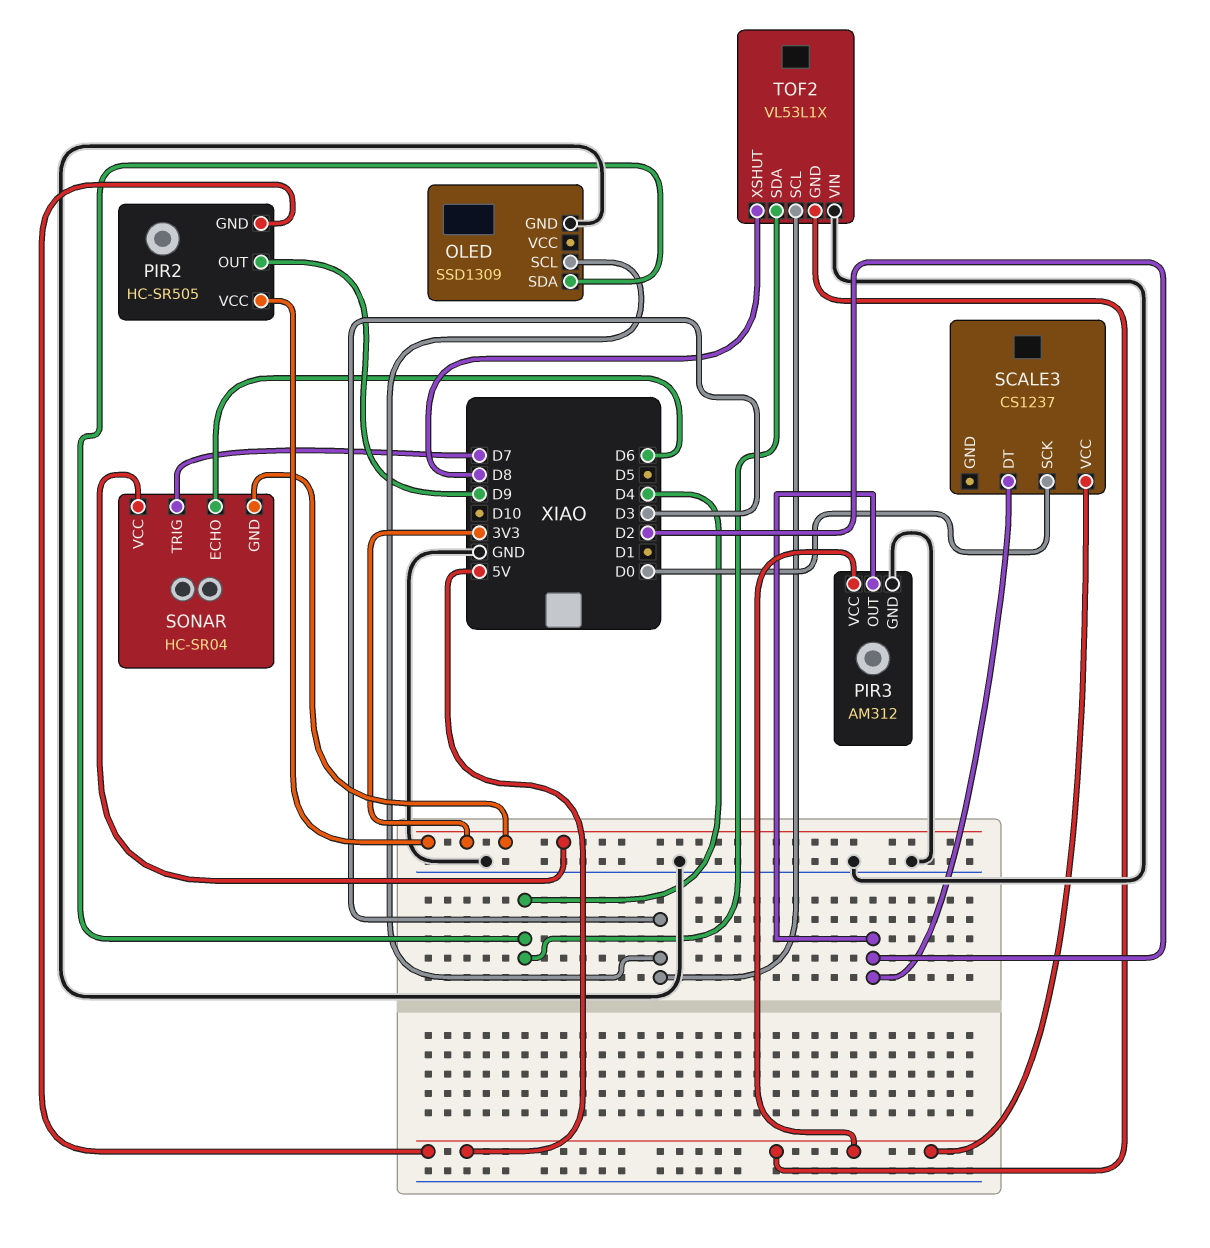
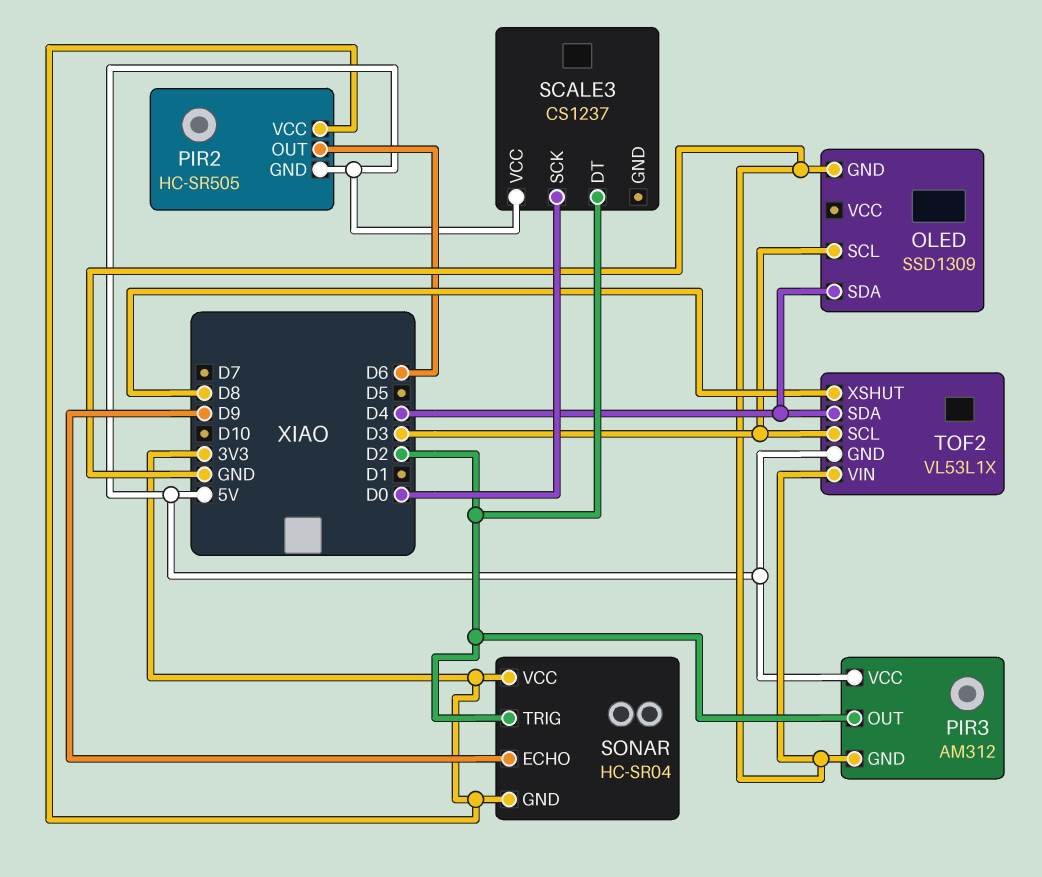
PIR2 pin OUT: D9 -> D6
SONAR pin ECHO: D6 -> D9
SONAR pin TRIG: D7 -> D2

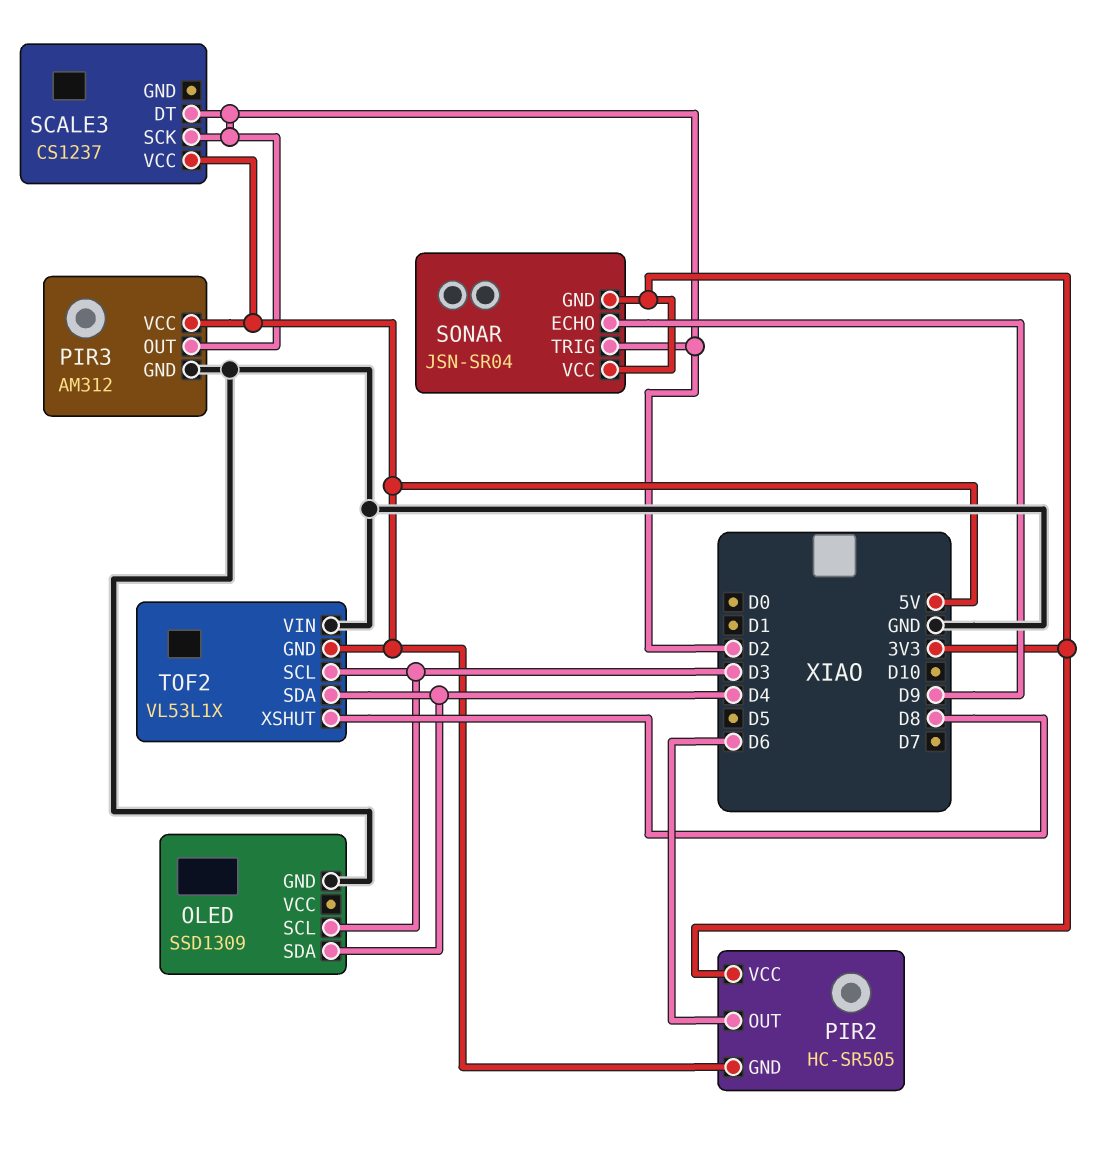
SCALE3 pin SCK: D0 -> D2
SONAR: HC-SR04 -> JSN-SR04

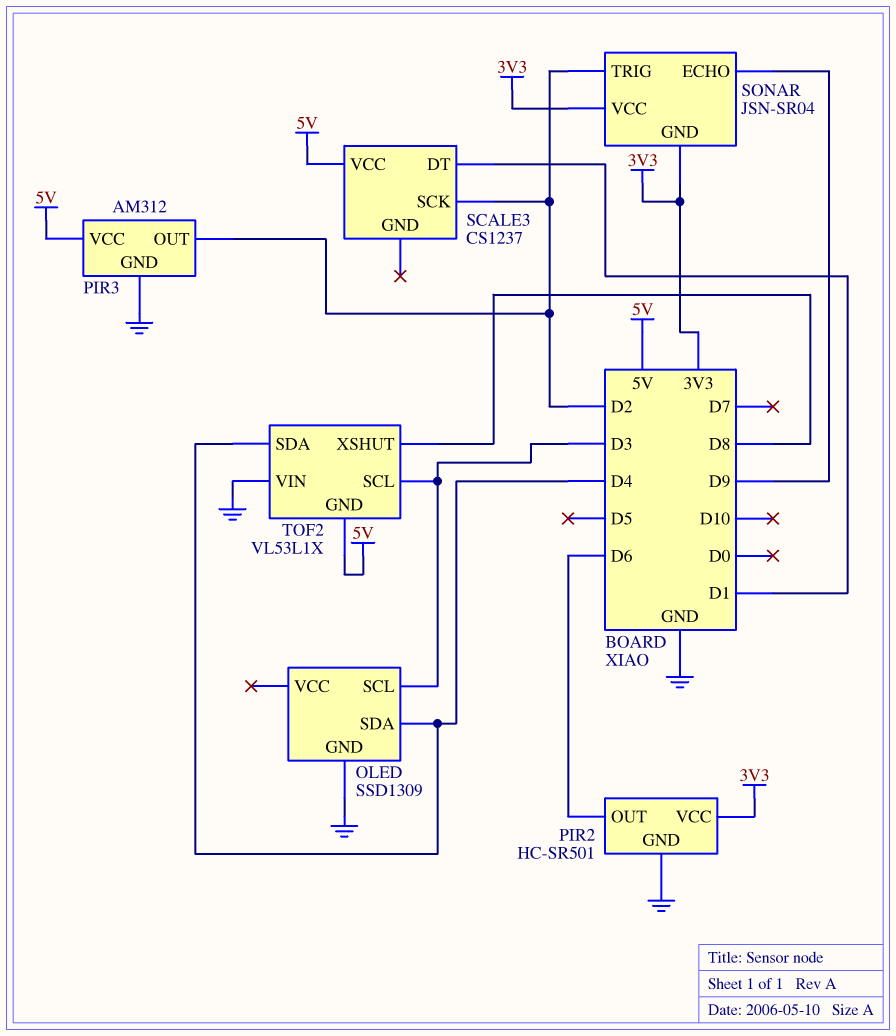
PIR2: HC-SR505 -> HC-SR501
PIR2 pin GND: 5V -> GND
SCALE3 pin DT: D2 -> D1

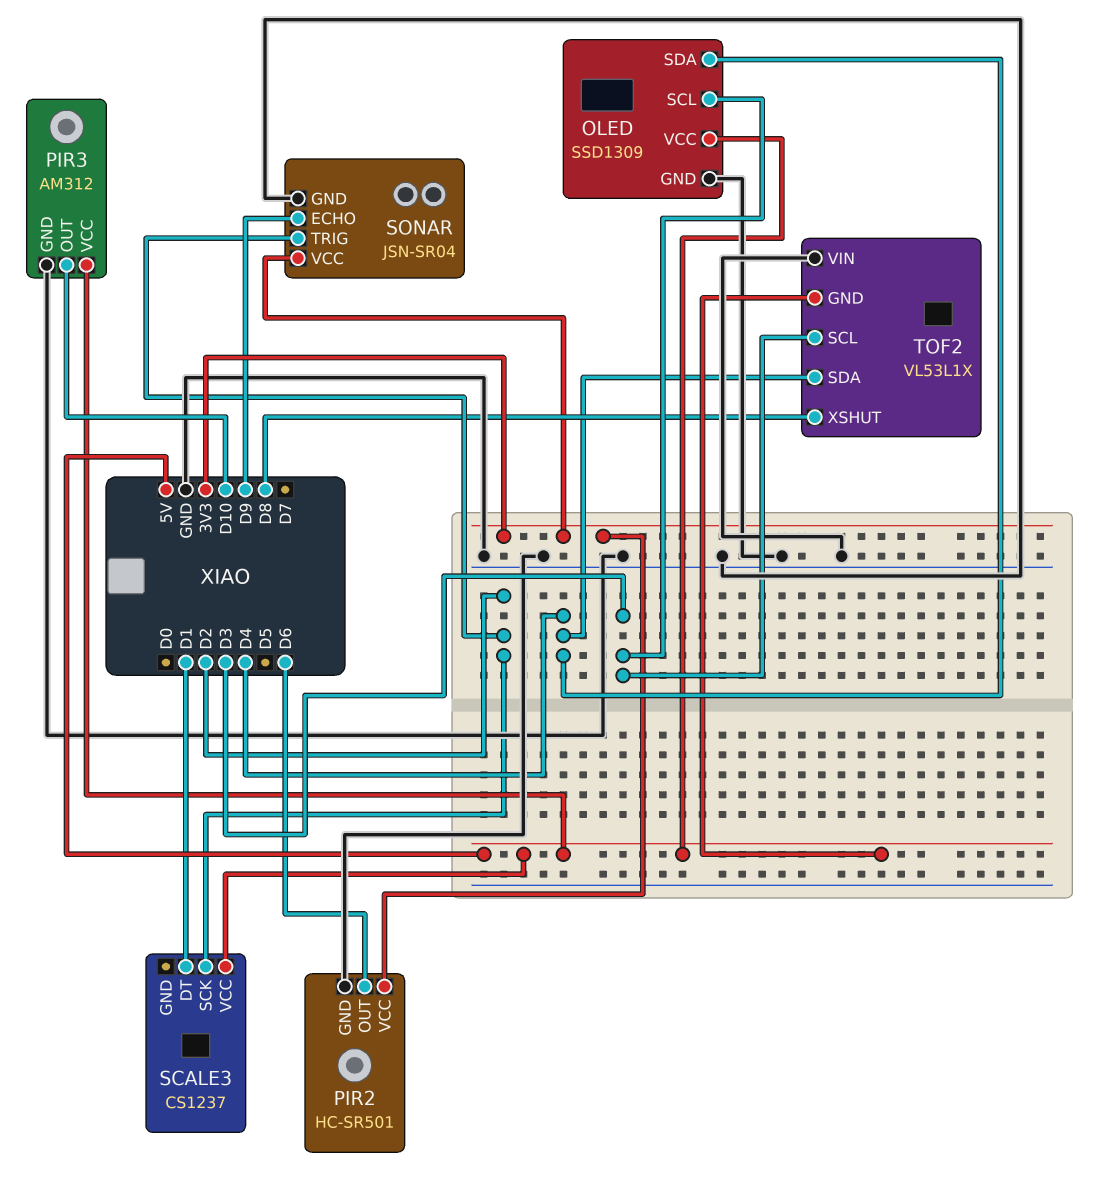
OLED pin VCC: none -> 5V
PIR3 pin OUT: D2 -> D10
SONAR pin GND: 3V3 -> GND

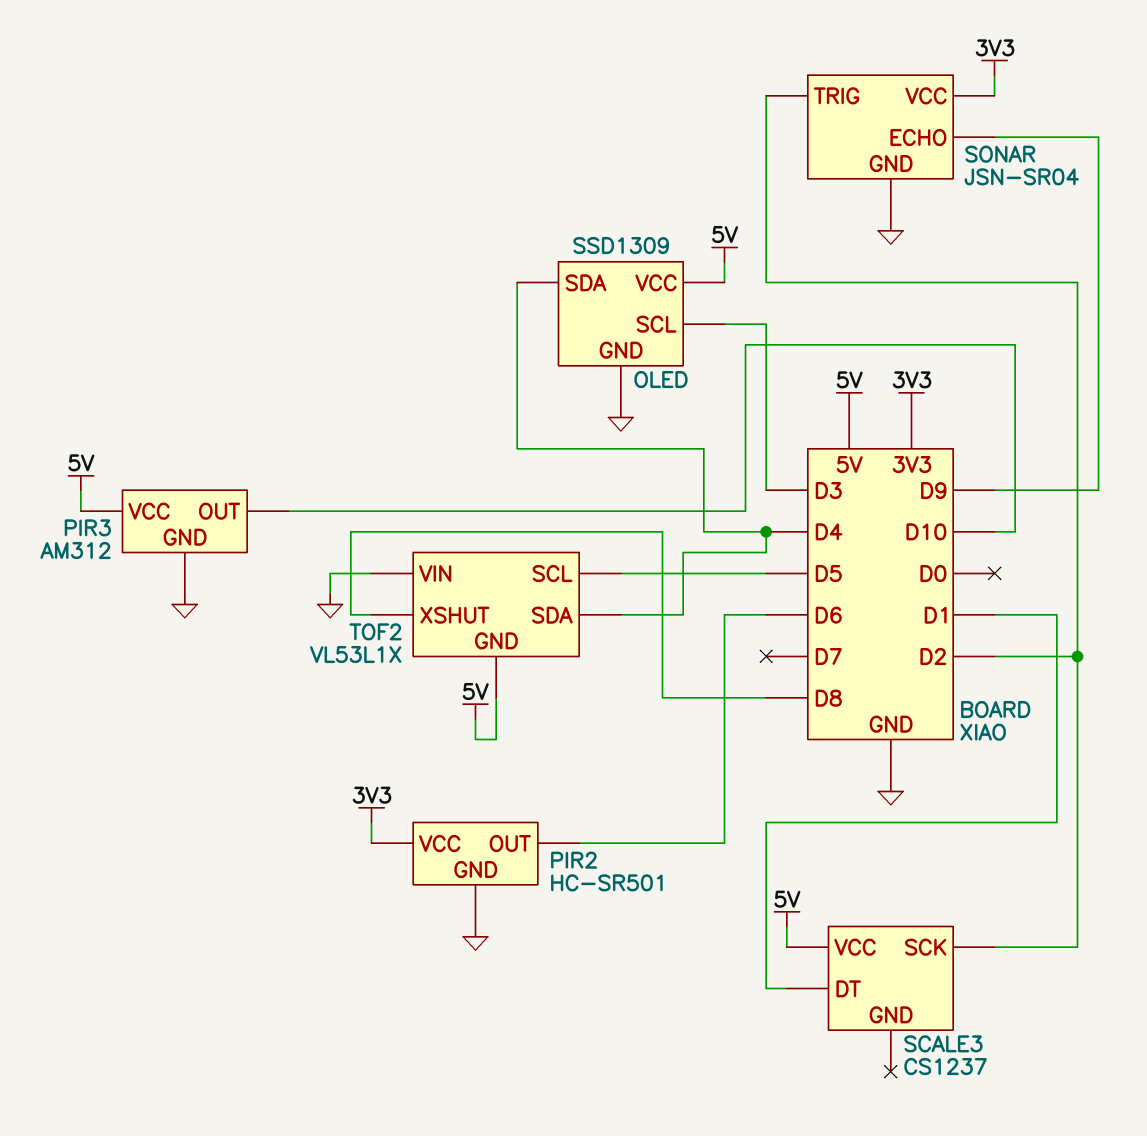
TOF2 pin SCL: D3 -> D5

